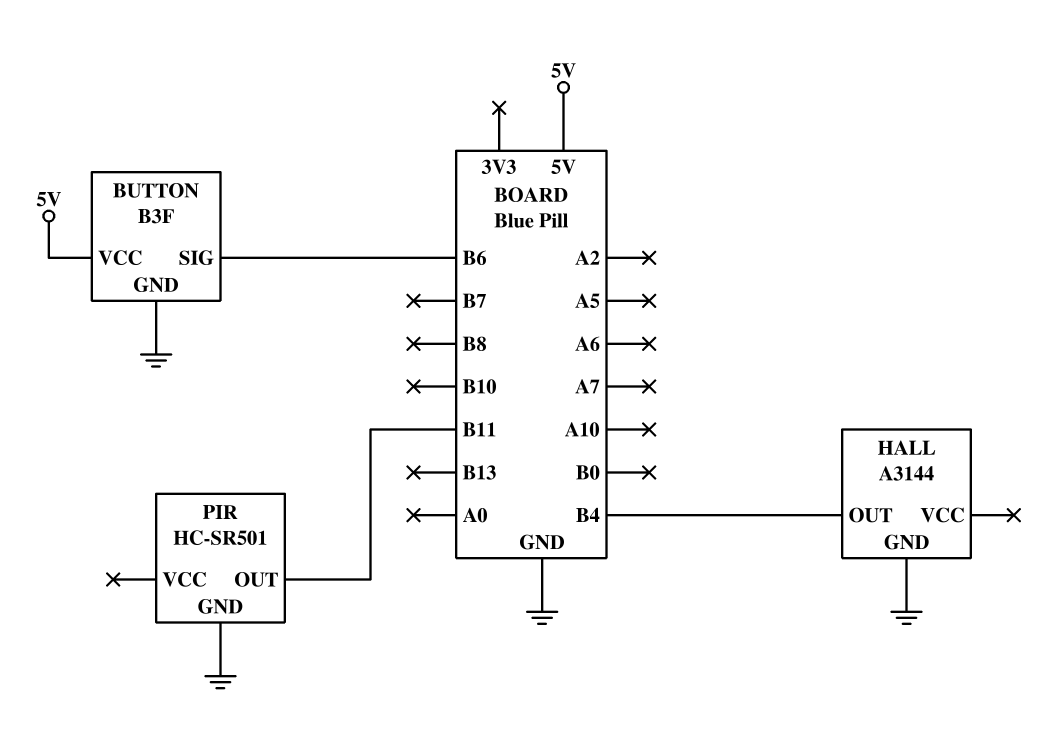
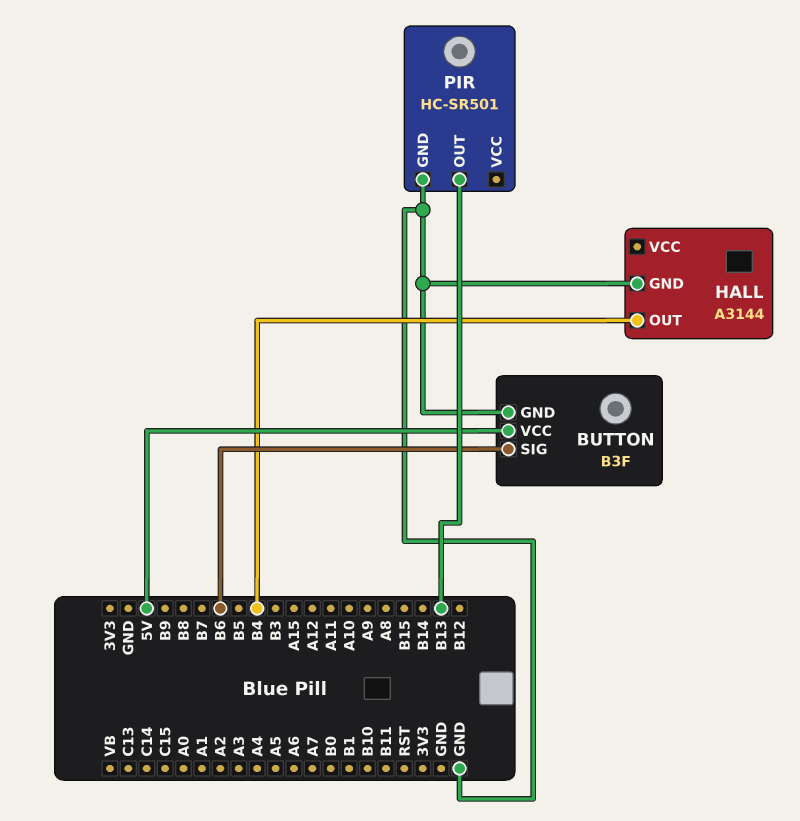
PIR pin OUT: B11 -> B13

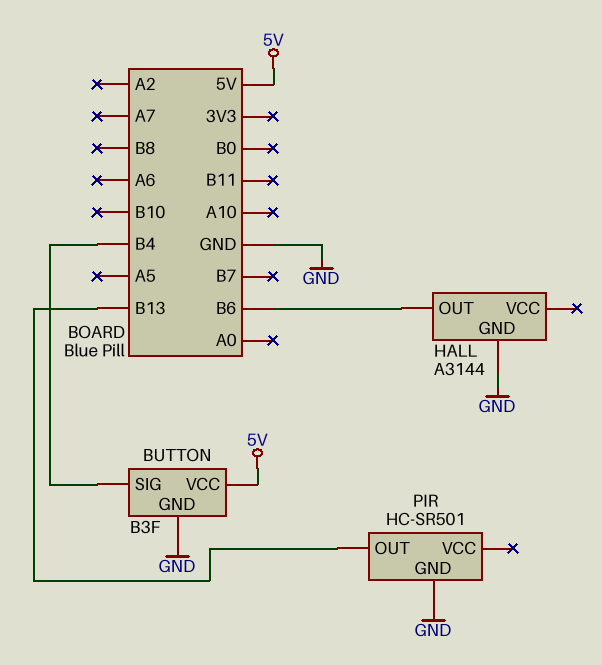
BUTTON pin SIG: B6 -> B4
HALL pin OUT: B4 -> B6

